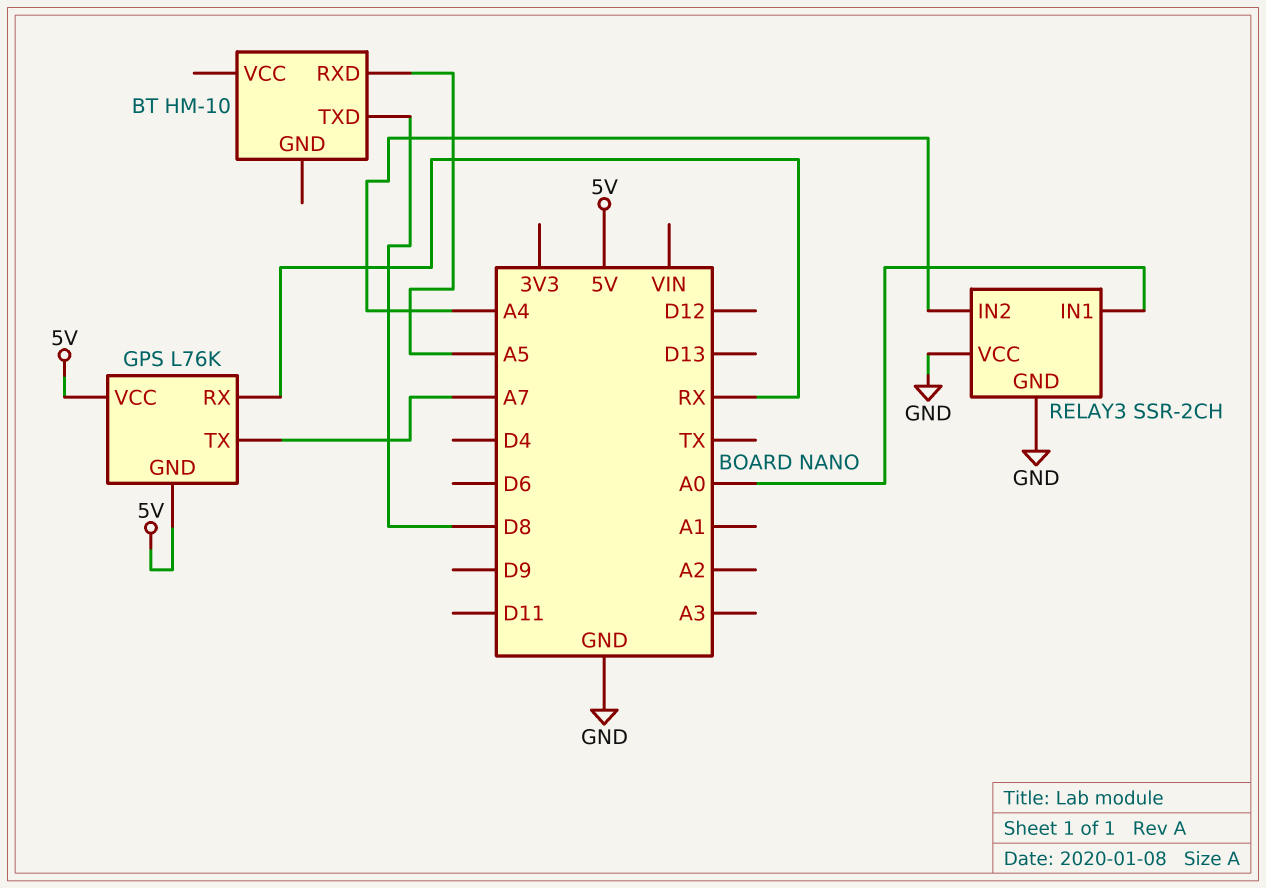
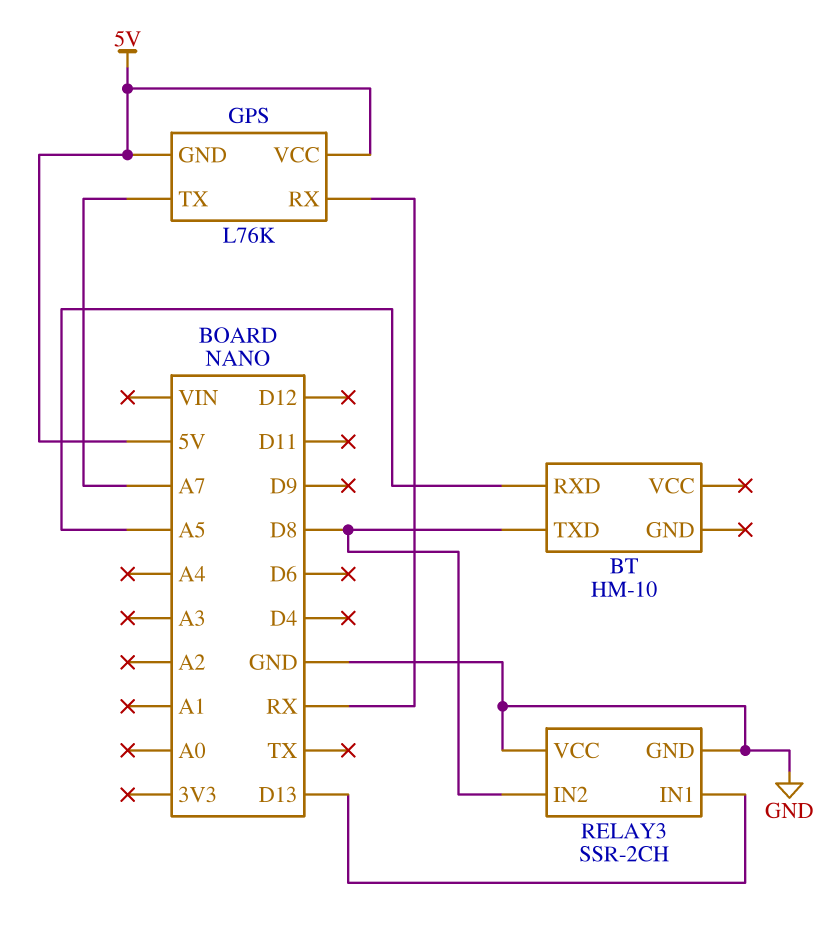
RELAY3 pin IN1: A0 -> D13
RELAY3 pin IN2: A4 -> D8

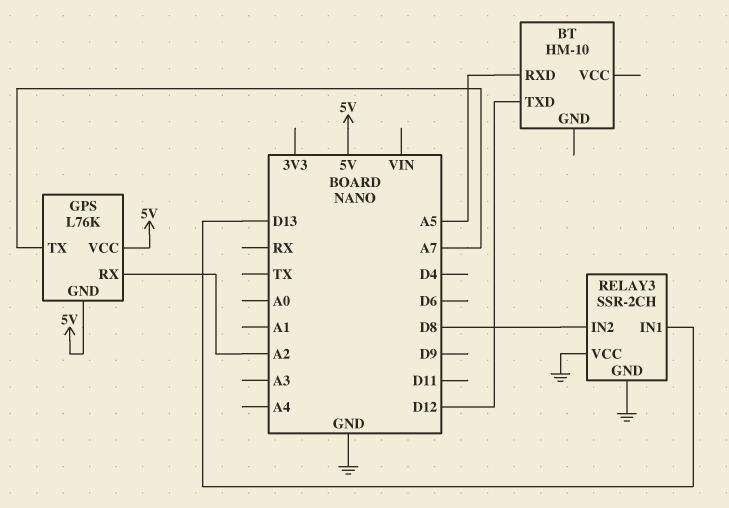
BT pin TXD: D8 -> D12
GPS pin RX: RX -> A2

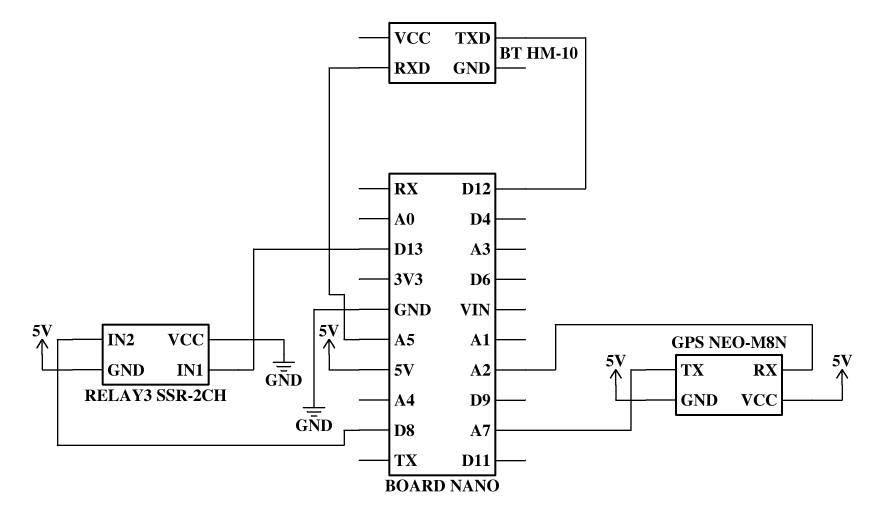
GPS: L76K -> NEO-M8N
RELAY3 pin GND: GND -> 5V

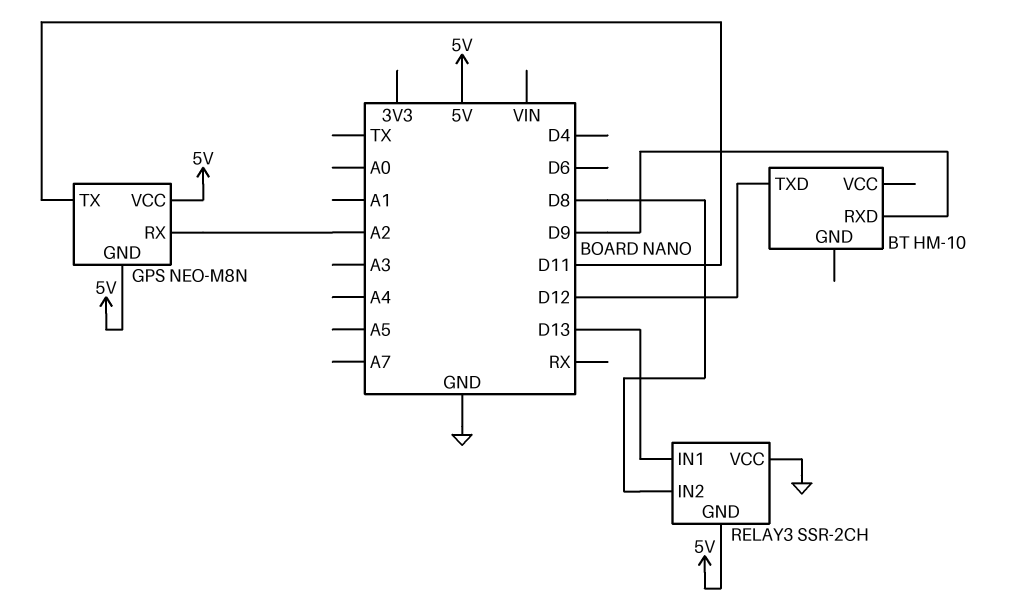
BT pin RXD: A5 -> D9
GPS pin TX: A7 -> D11

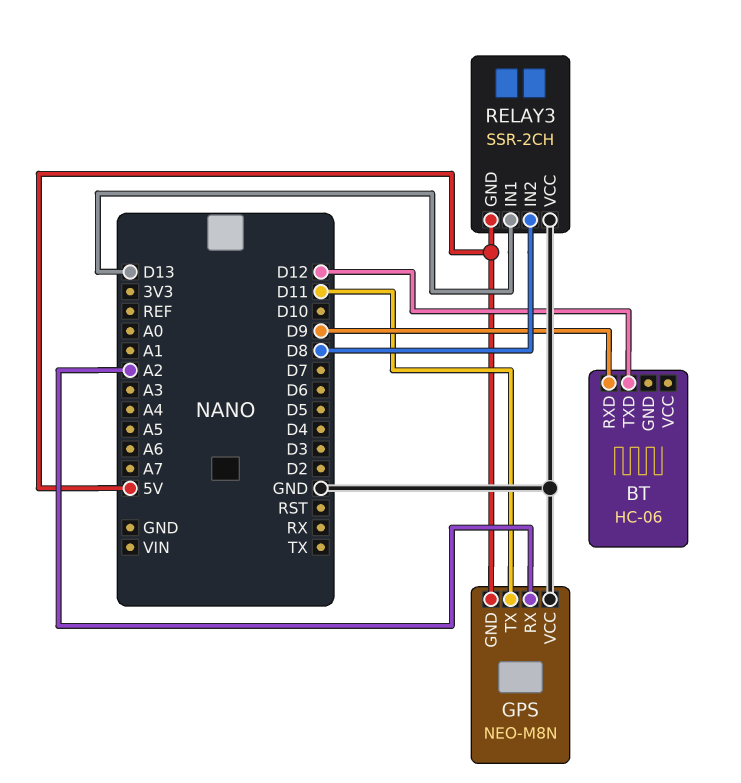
BT: HM-10 -> HC-06
GPS pin VCC: 5V -> GND

